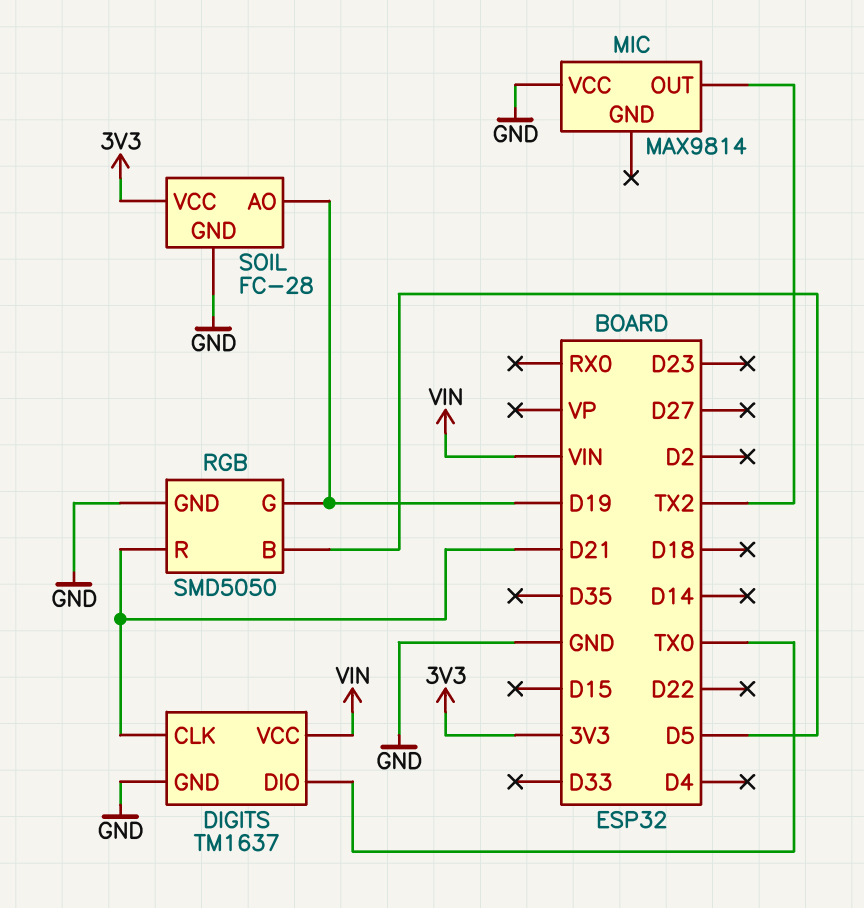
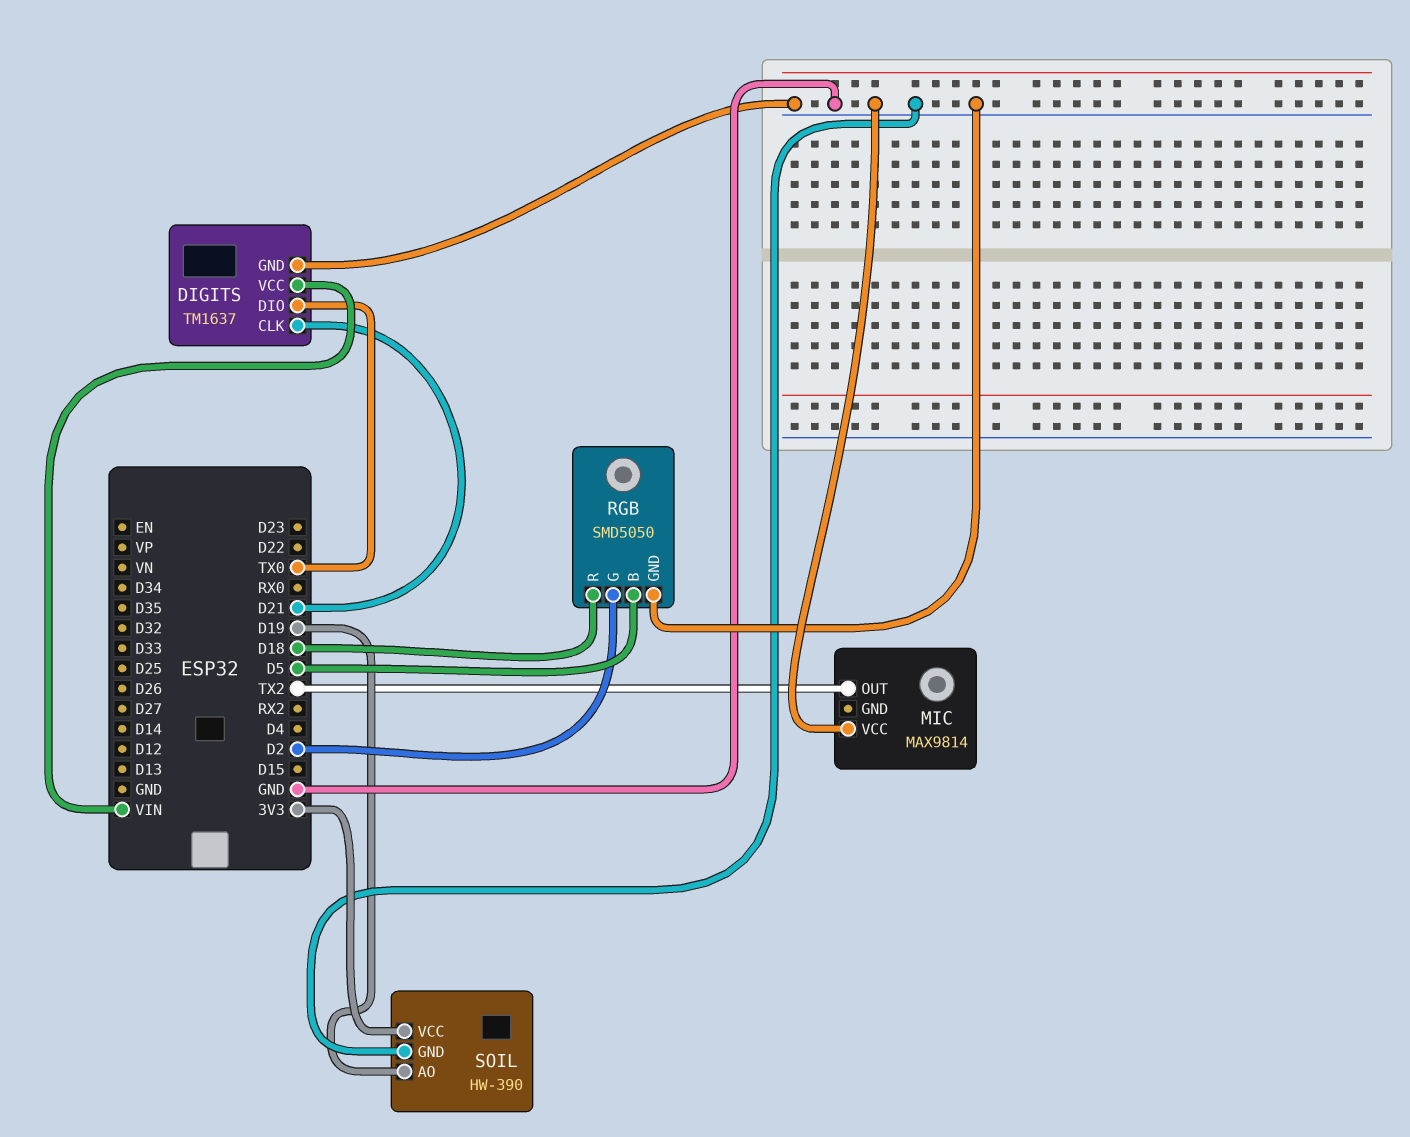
RGB pin G: D19 -> D2
RGB pin R: D21 -> D18
SOIL: FC-28 -> HW-390

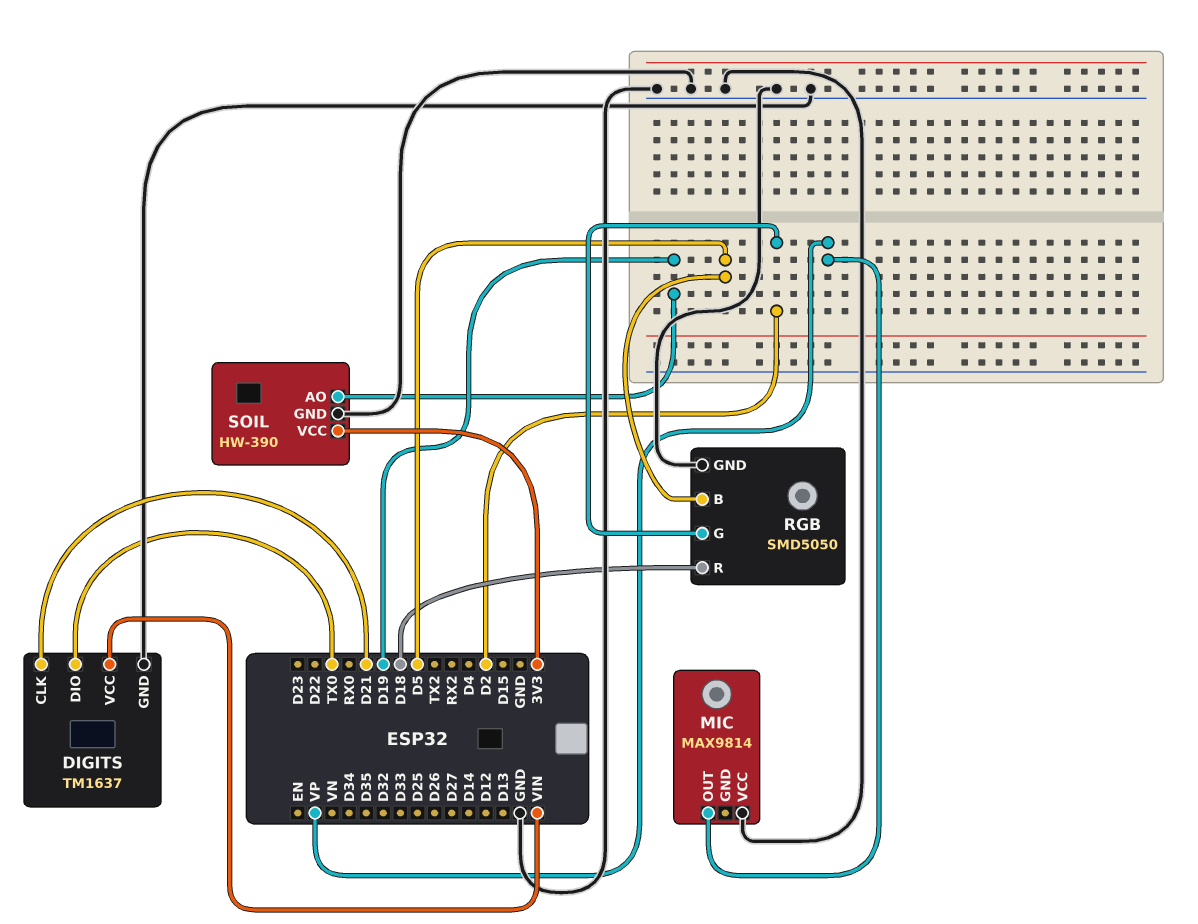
MIC pin OUT: TX2 -> VP

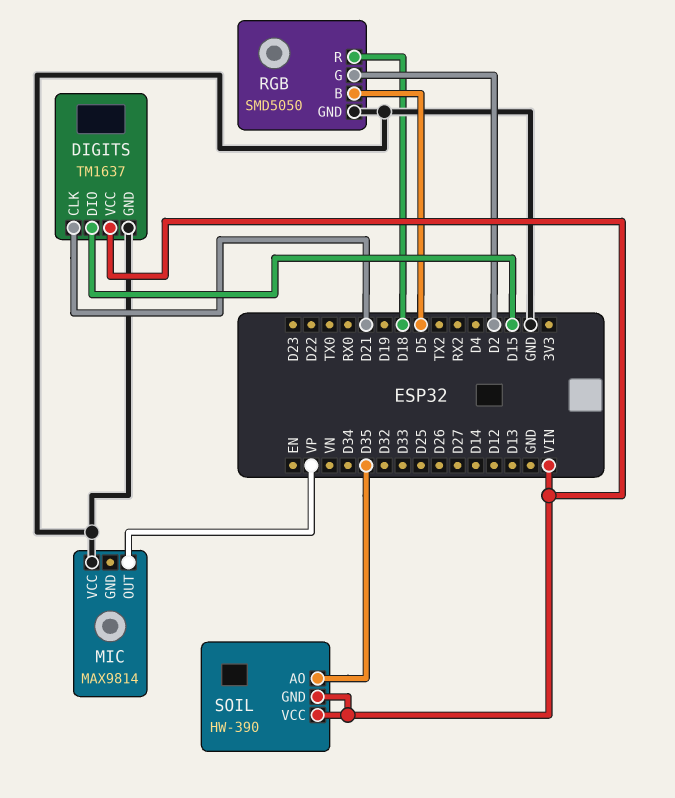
DIGITS pin DIO: TX0 -> D15
SOIL pin AO: D19 -> D35
SOIL pin GND: GND -> VIN
SOIL pin VCC: 3V3 -> VIN

